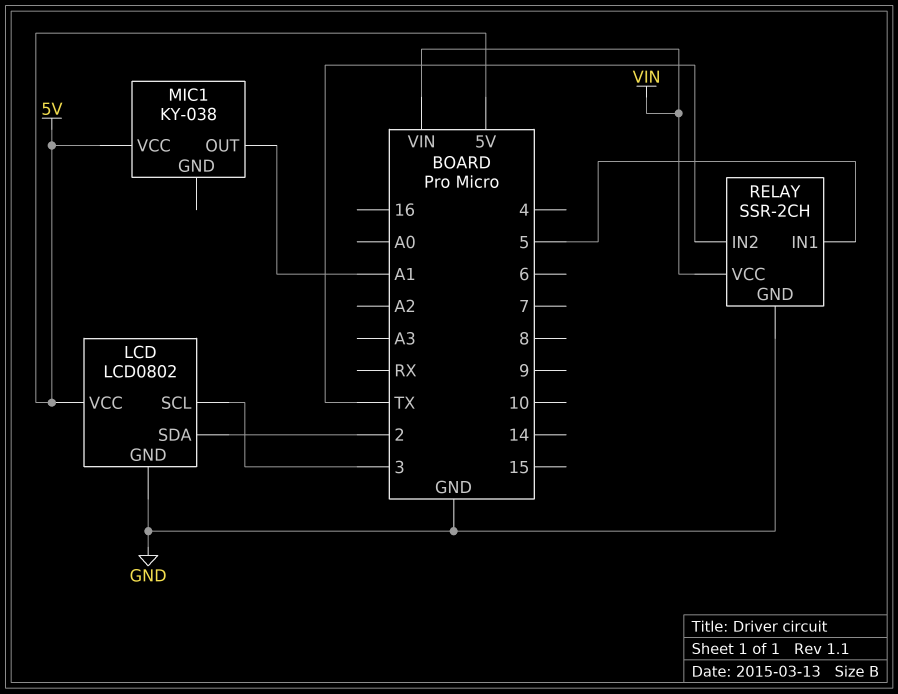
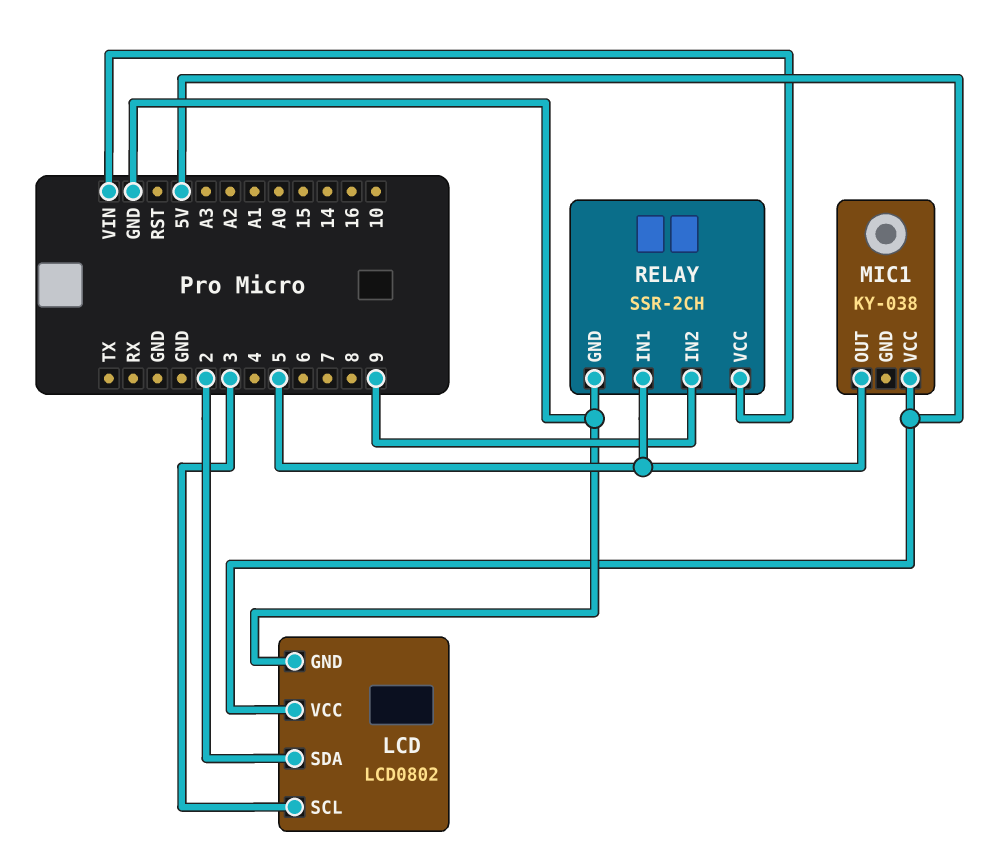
MIC1 pin OUT: A1 -> 5
RELAY pin IN2: TX -> 9

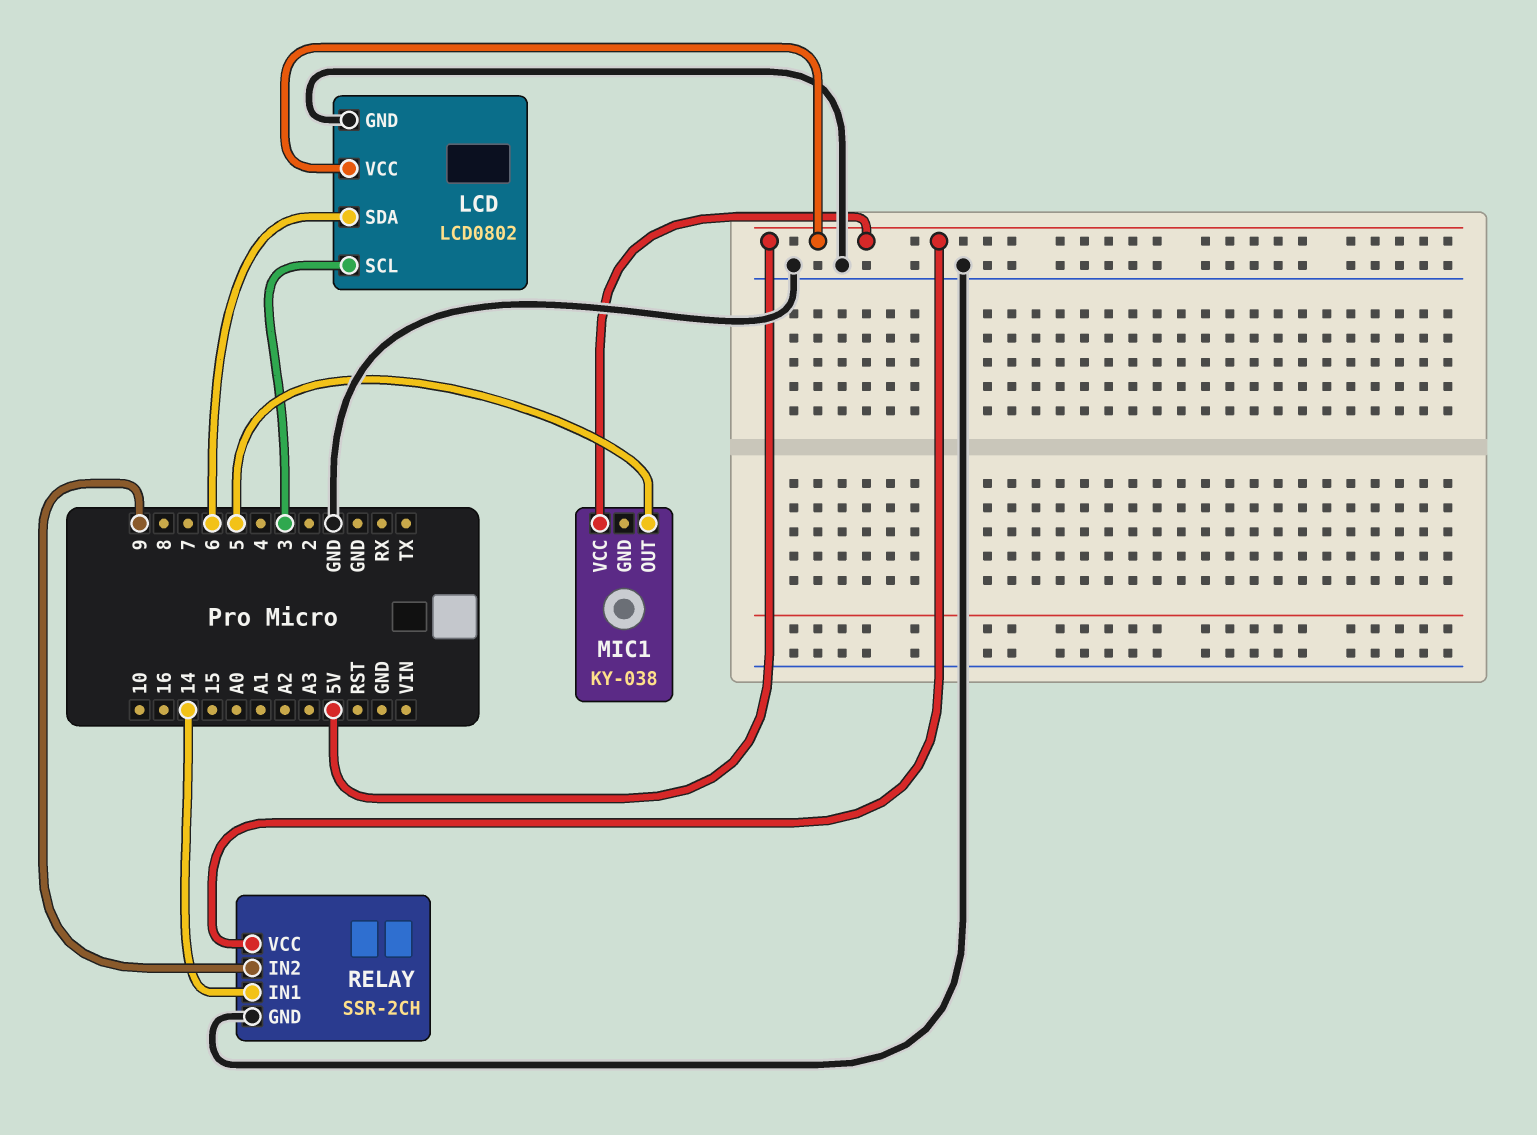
LCD pin SDA: 2 -> 6
RELAY pin IN1: 5 -> 14
RELAY pin VCC: VIN -> 5V

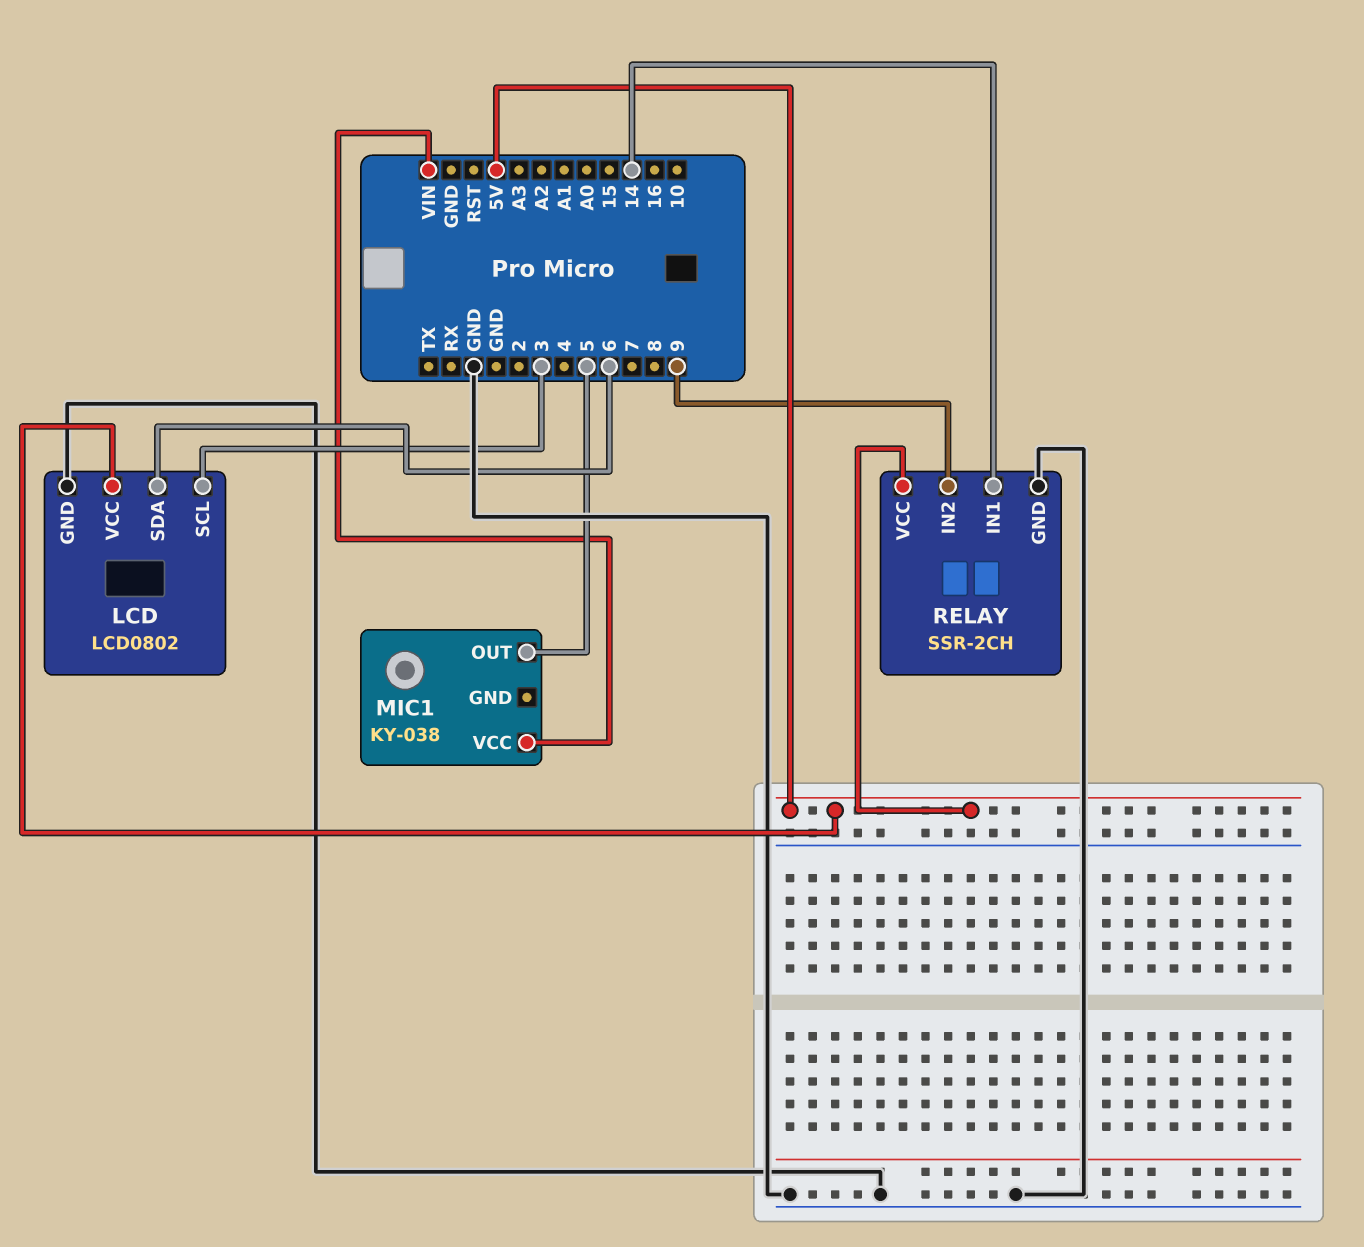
MIC1 pin VCC: 5V -> VIN

